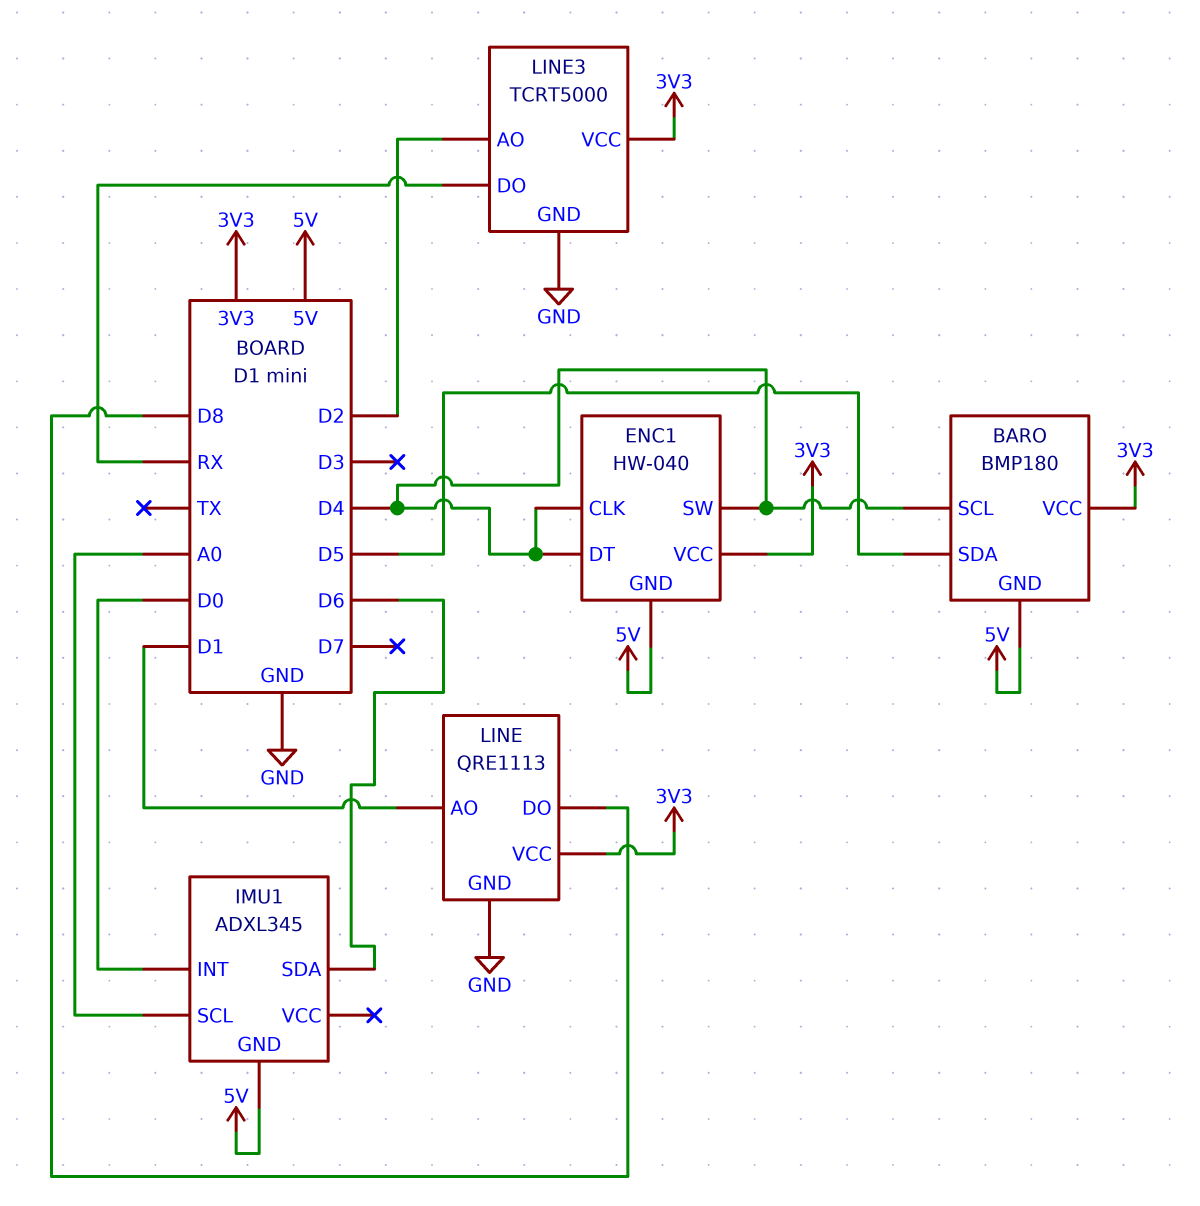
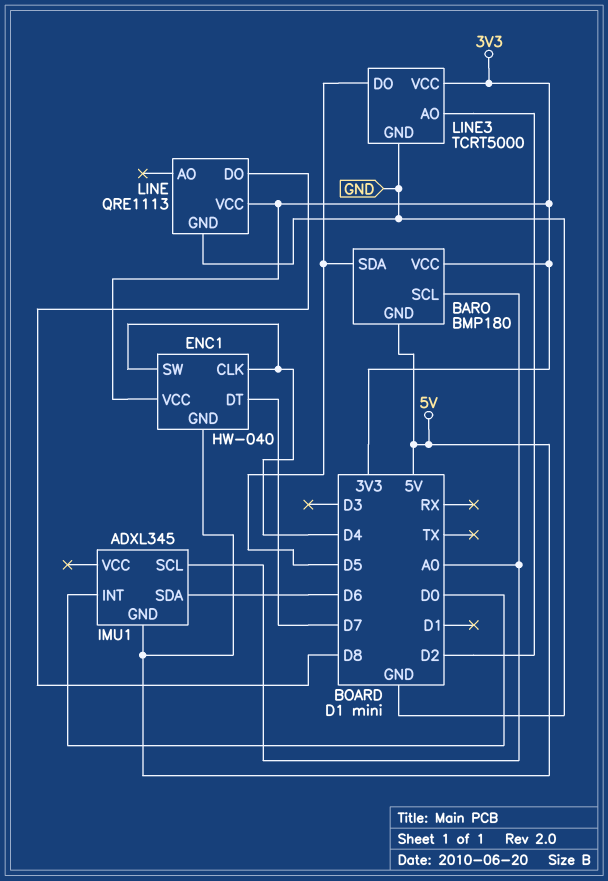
BARO pin SCL: D4 -> A0
ENC1 pin DT: D4 -> D7
LINE pin AO: D1 -> none
LINE3 pin DO: RX -> D5

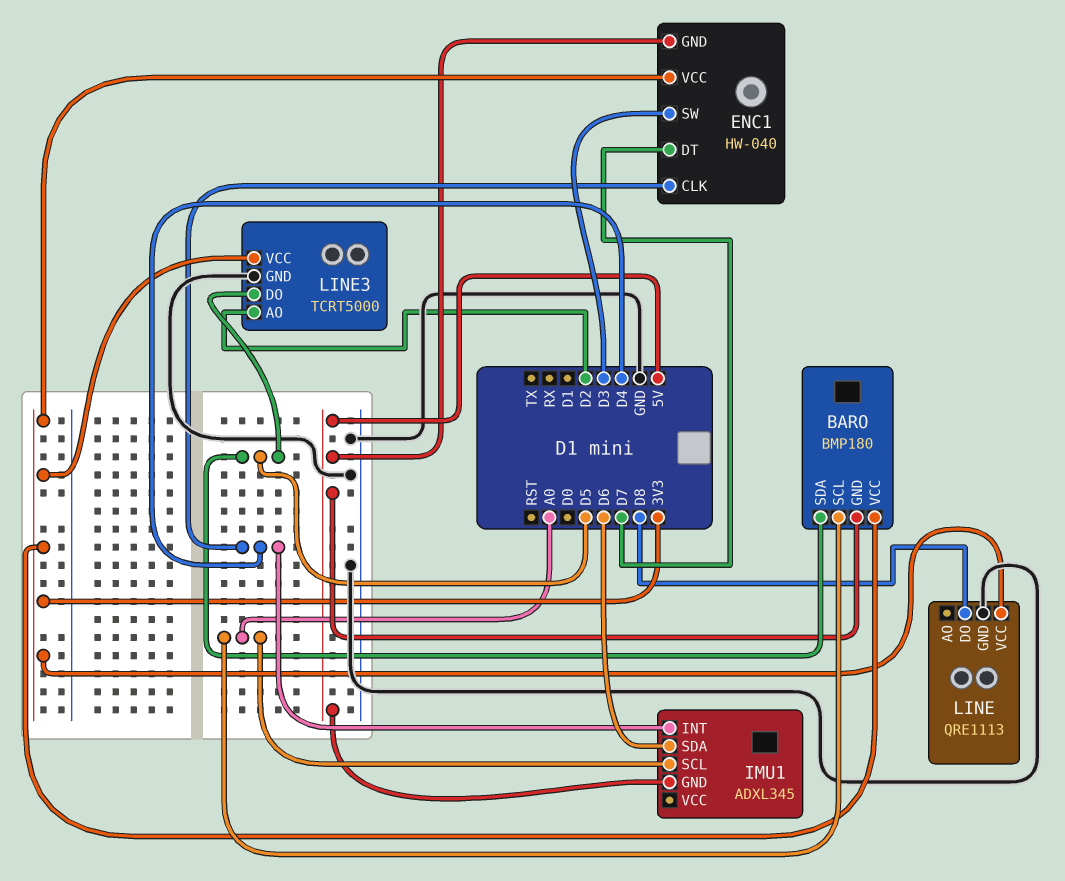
ENC1 pin SW: D4 -> D3
IMU1 pin INT: D0 -> D4

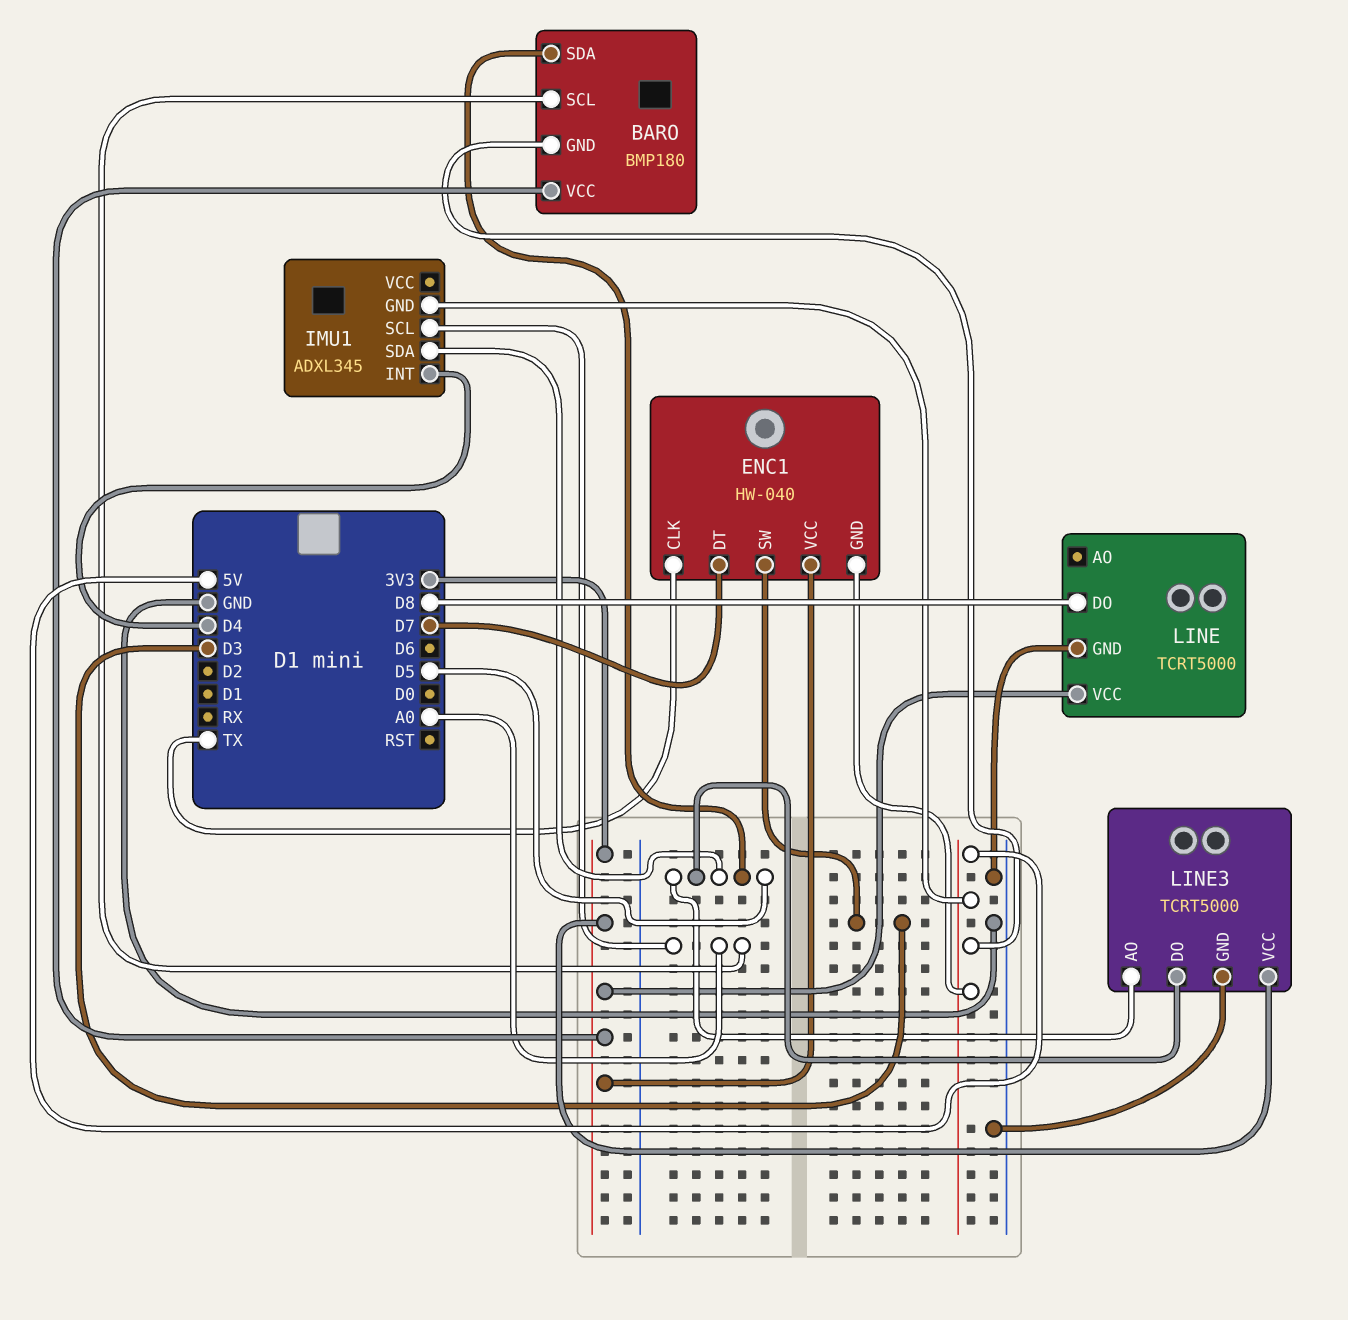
ENC1 pin CLK: D4 -> TX
IMU1 pin SDA: D6 -> D5
LINE: QRE1113 -> TCRT5000
LINE3 pin AO: D2 -> D5

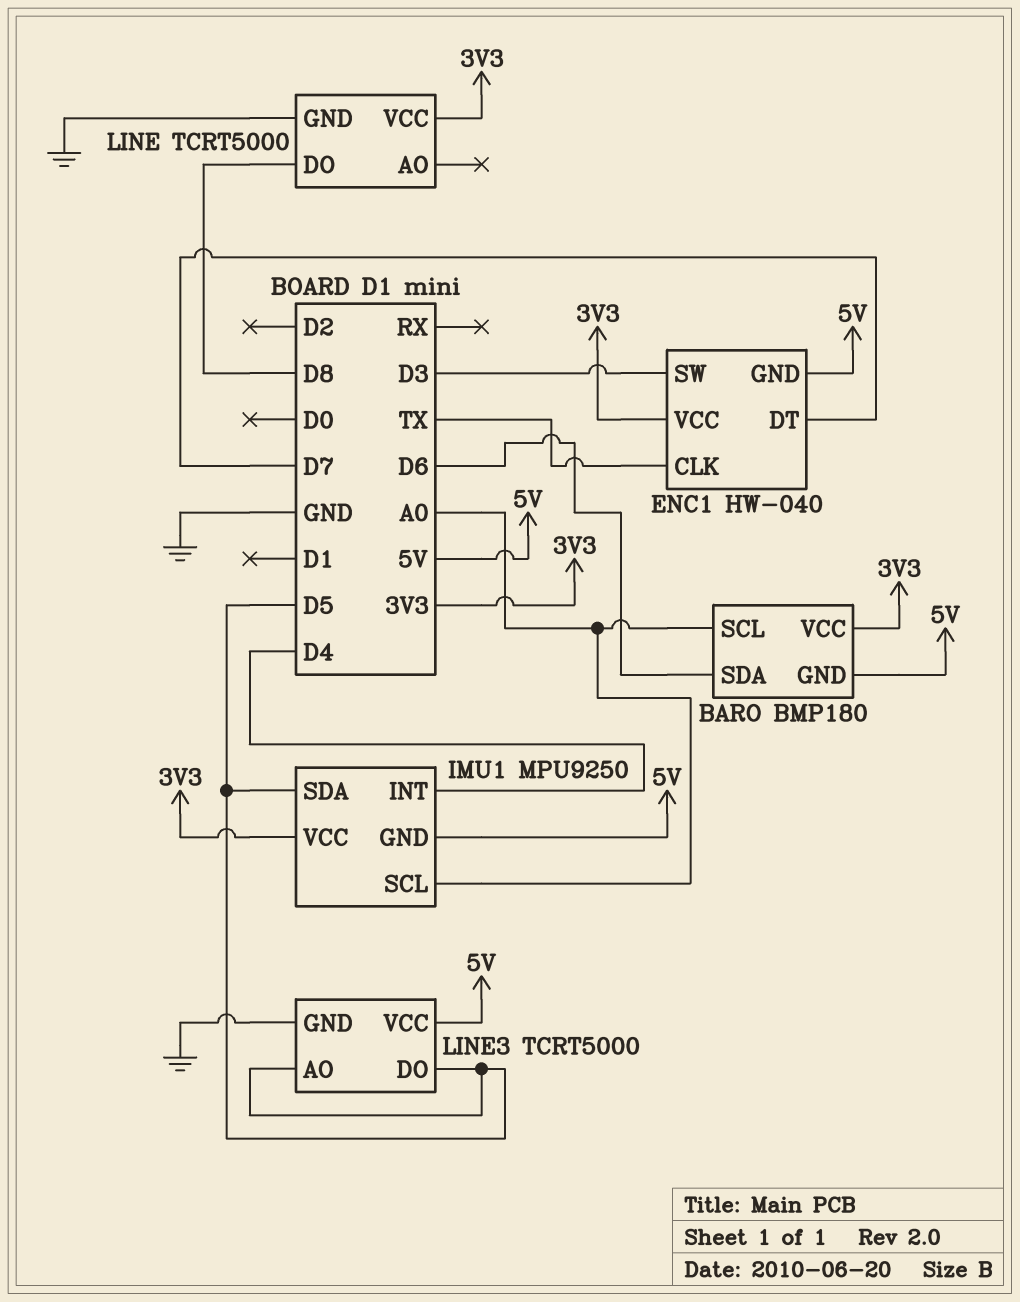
BARO pin SDA: D5 -> D6
IMU1: ADXL345 -> MPU9250
IMU1 pin VCC: none -> 3V3
LINE3 pin VCC: 3V3 -> 5V

